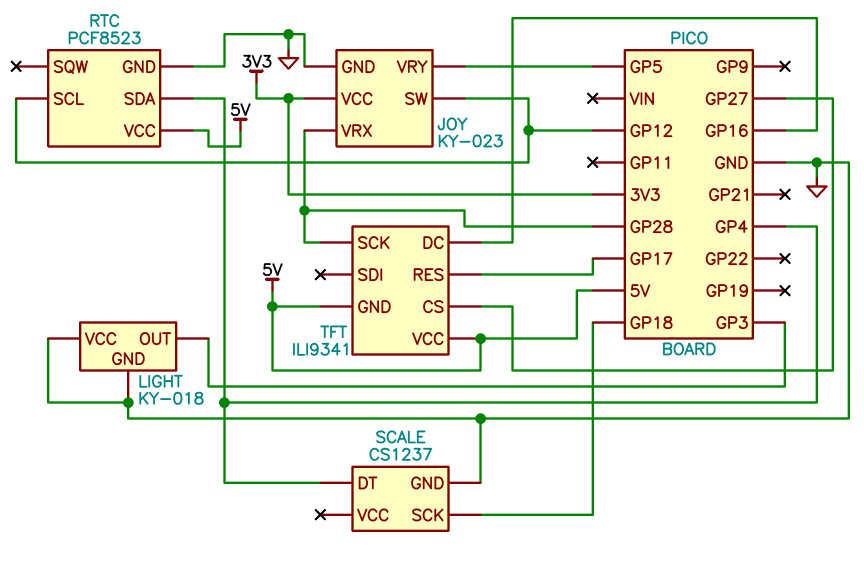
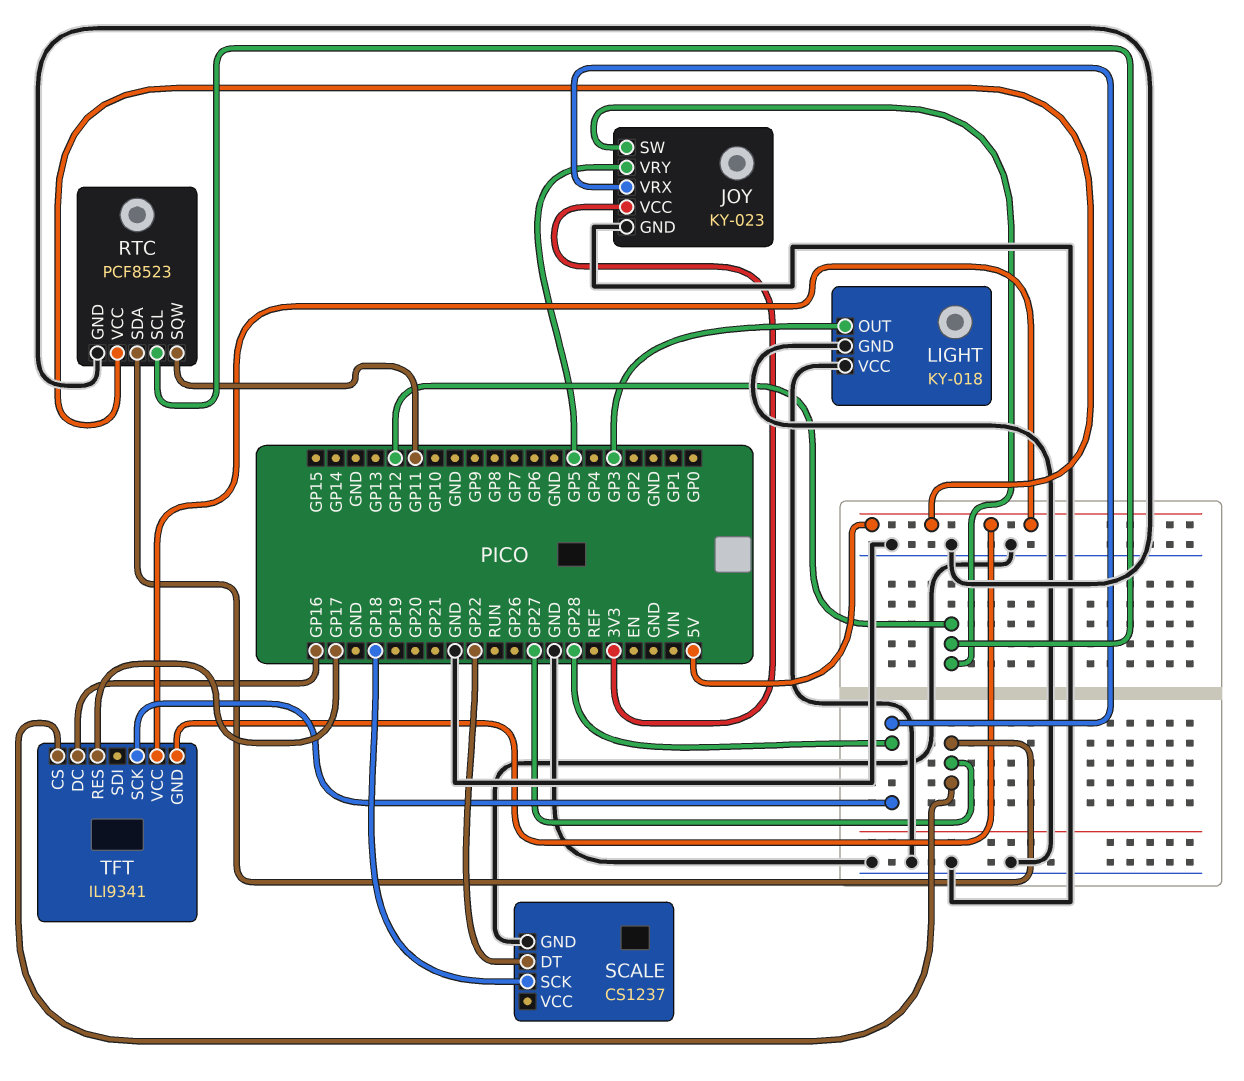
RTC pin SDA: GP4 -> GP27
RTC pin SQW: none -> GP11
SCALE pin DT: GP4 -> GP22

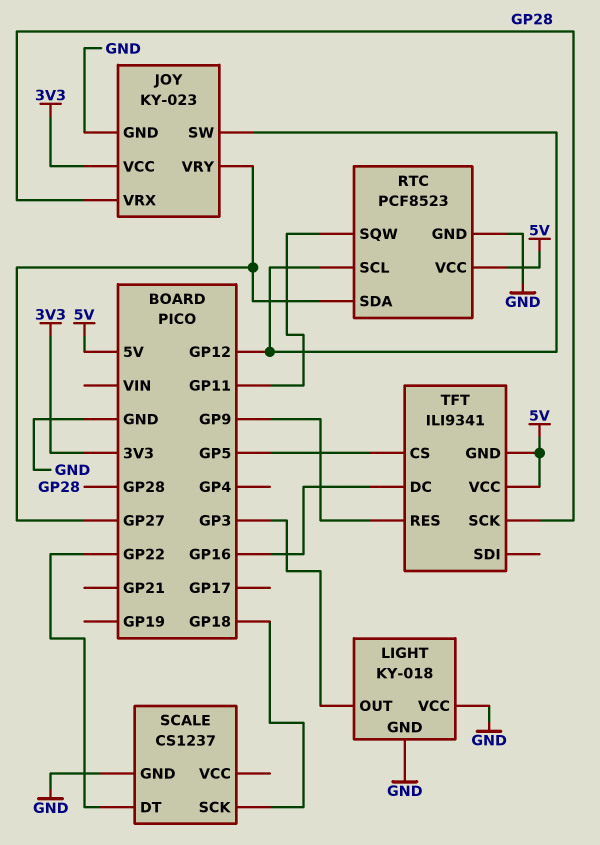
JOY pin VRY: GP5 -> GP27
TFT pin CS: GP27 -> GP5
TFT pin RES: GP17 -> GP9

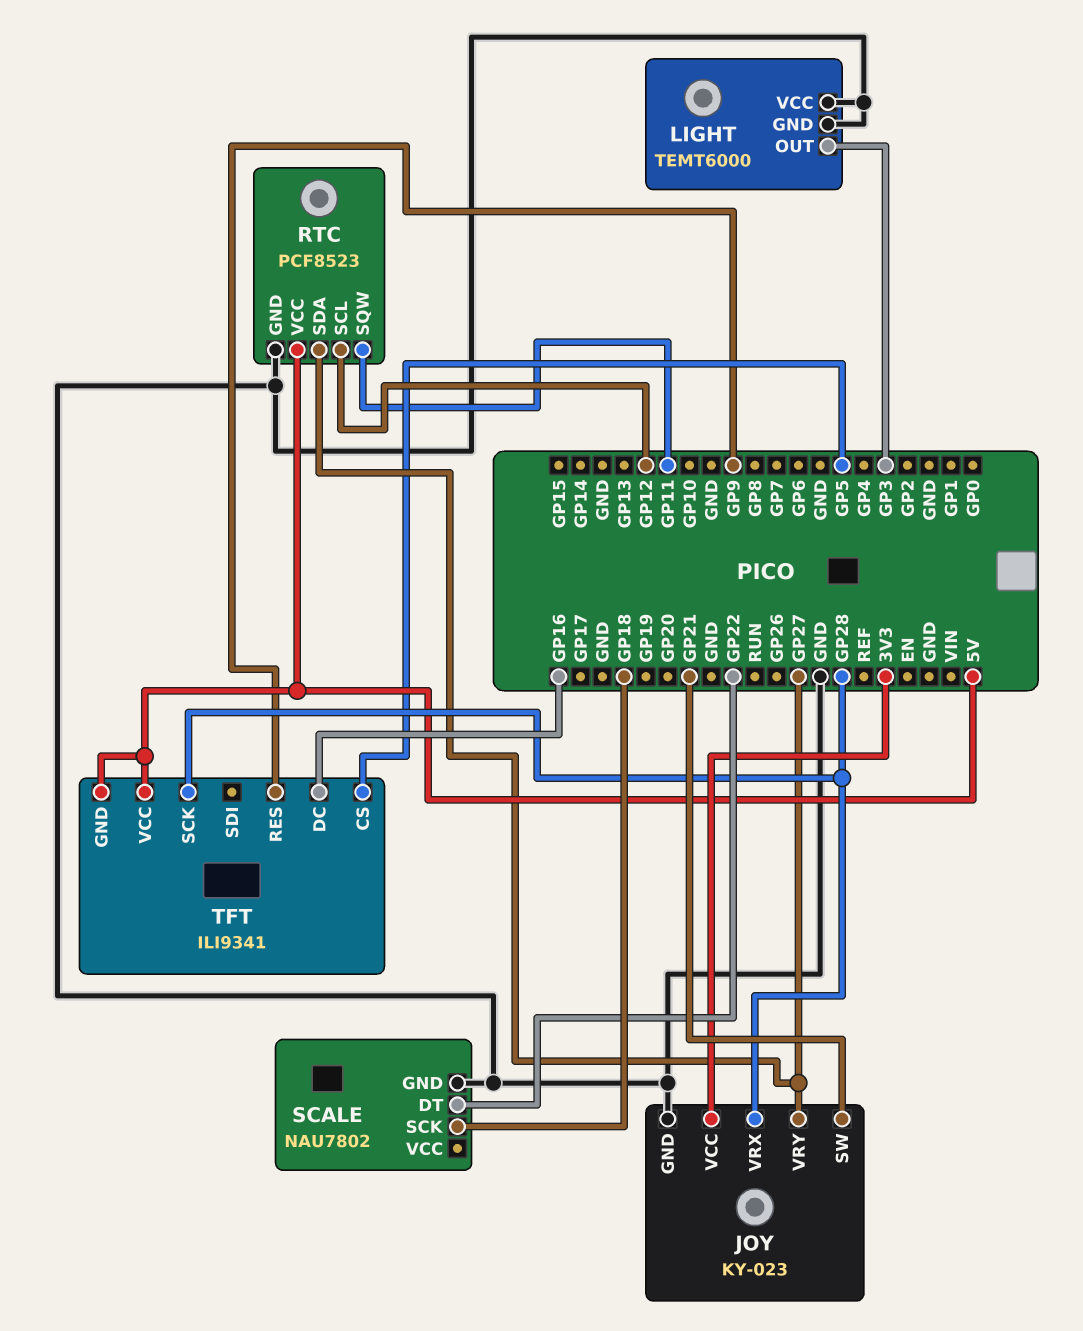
JOY pin SW: GP12 -> GP21
LIGHT: KY-018 -> TEMT6000
SCALE: CS1237 -> NAU7802

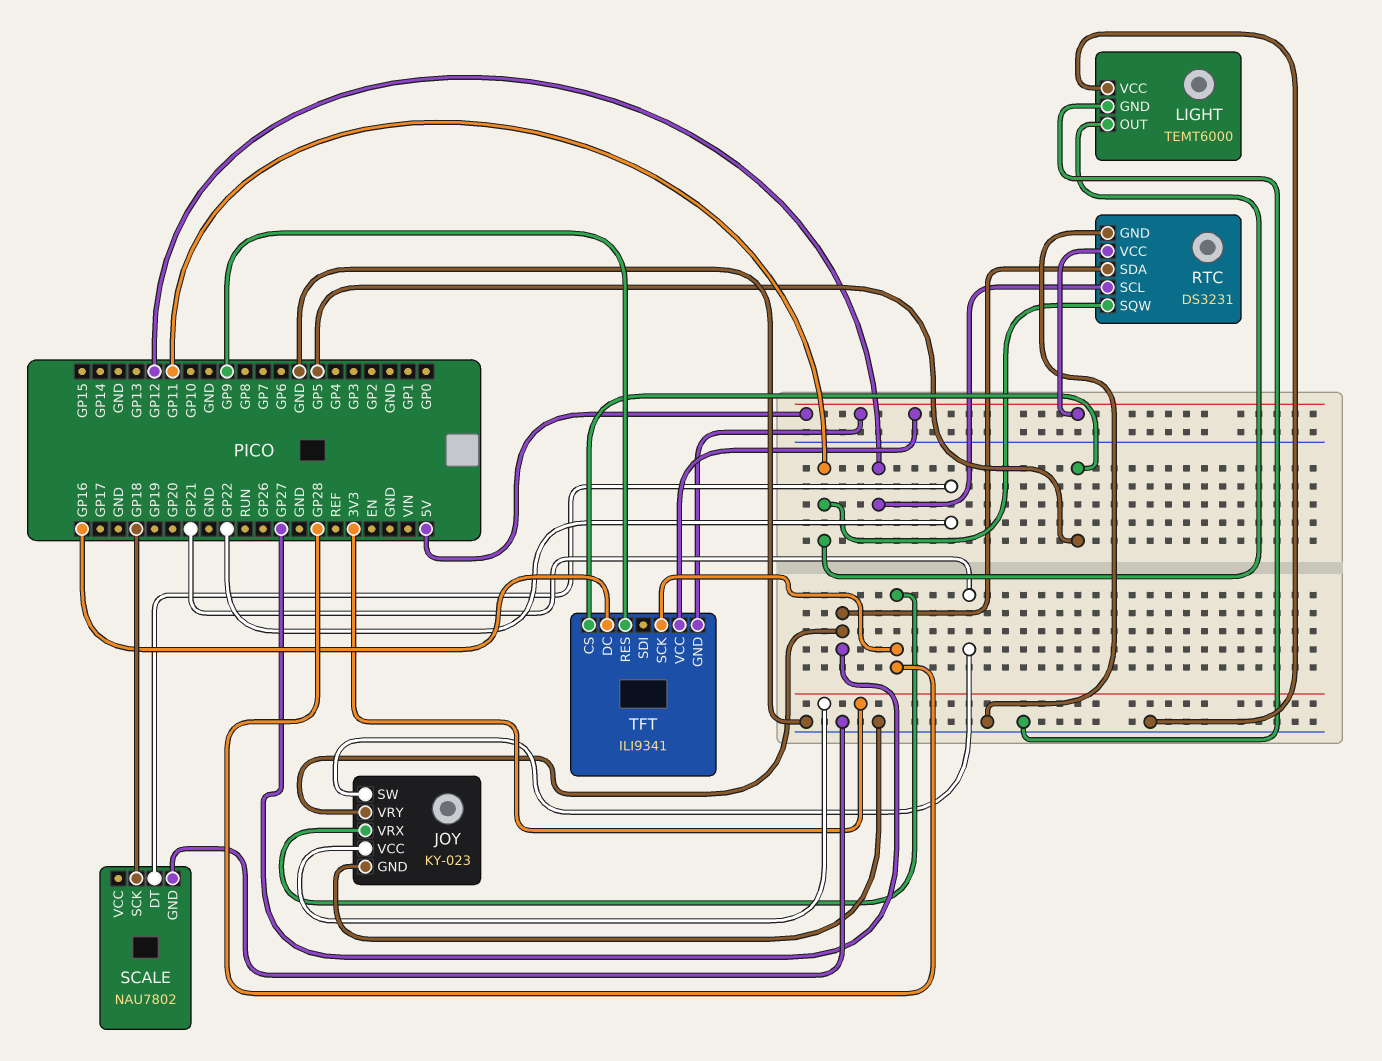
LIGHT pin OUT: GP3 -> GP11
RTC: PCF8523 -> DS3231

